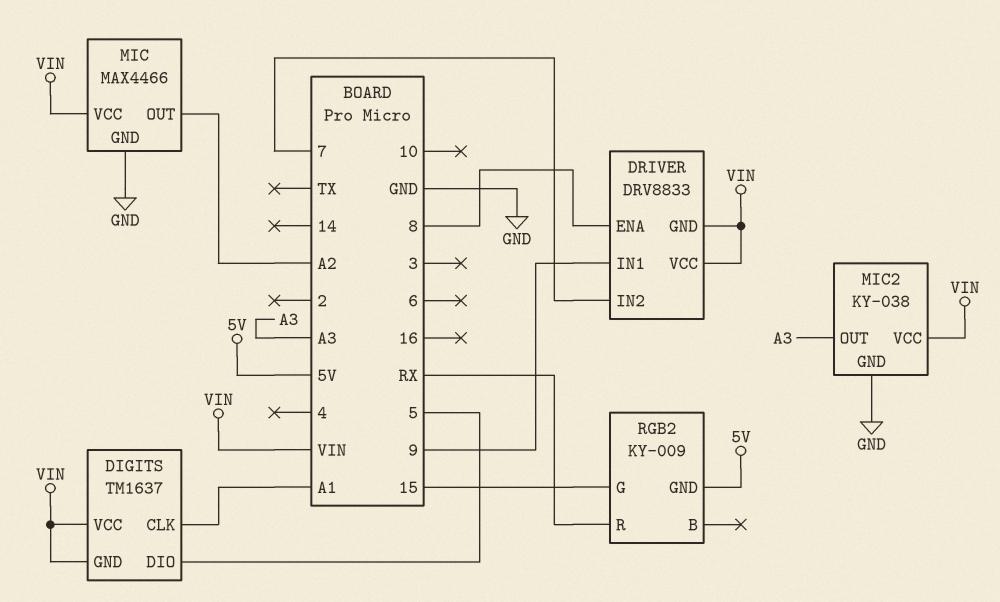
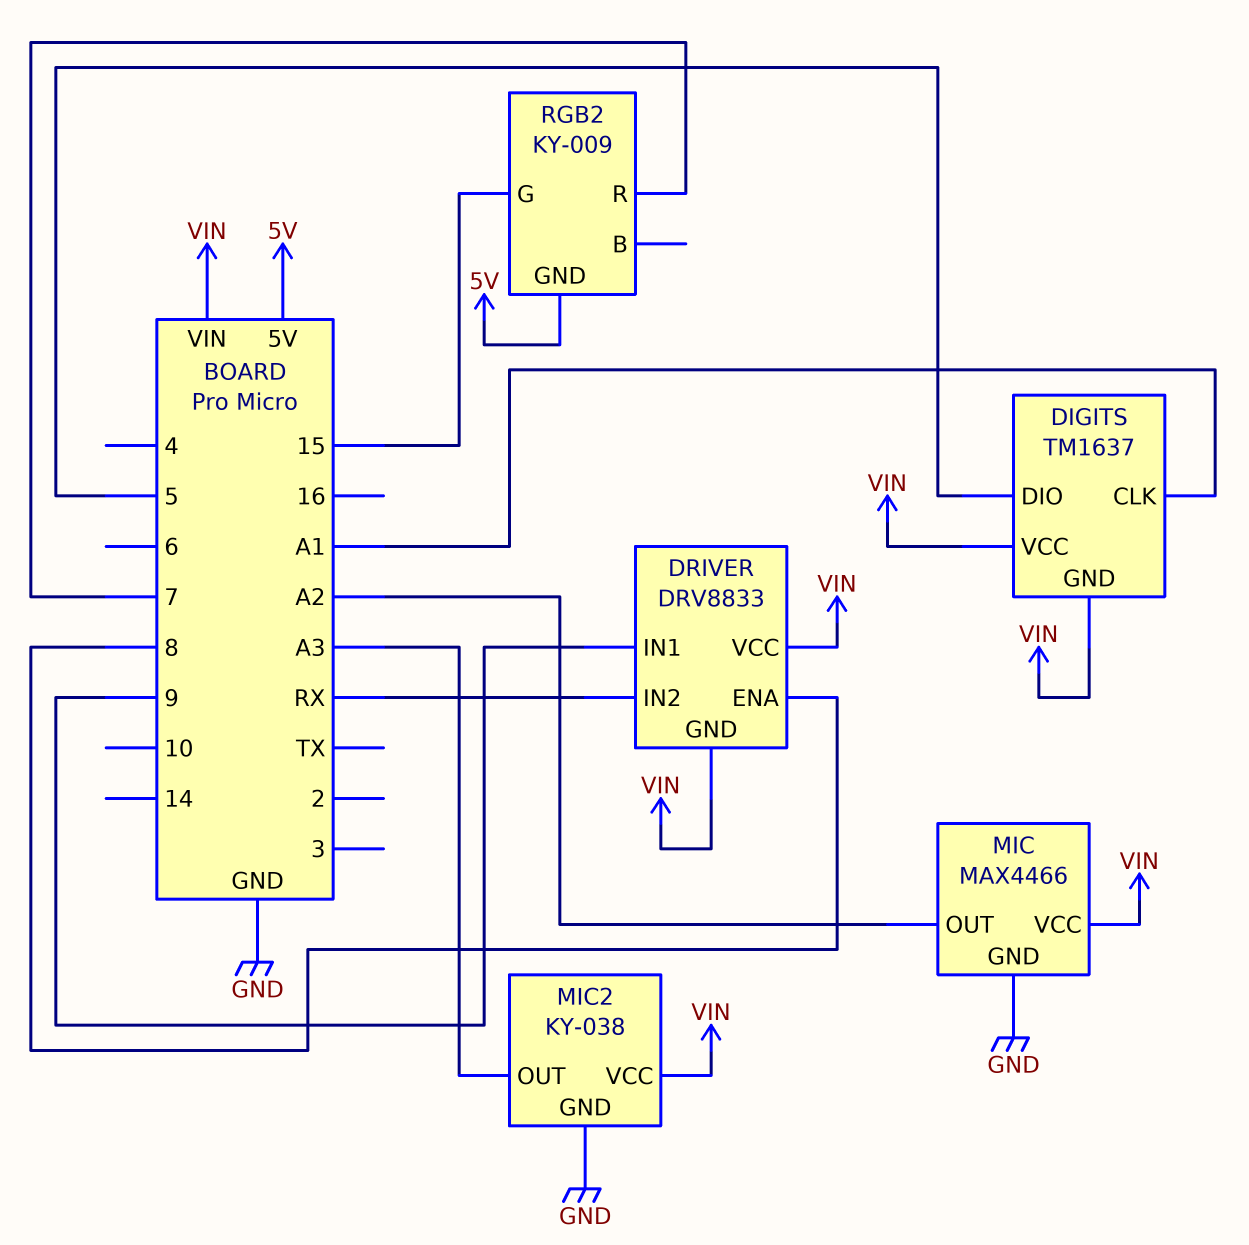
DRIVER pin IN2: 7 -> RX
RGB2 pin R: RX -> 7

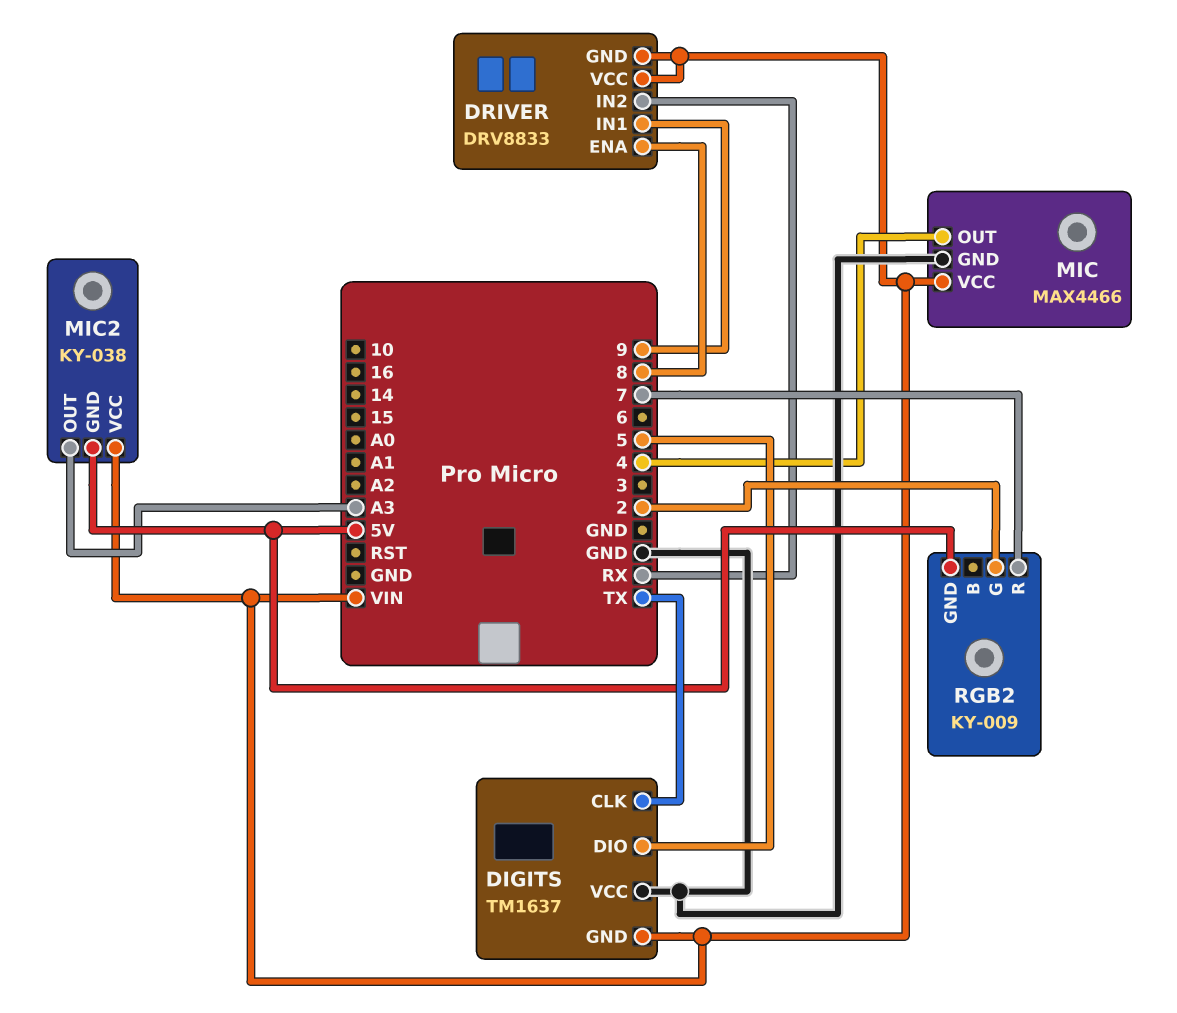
DIGITS pin CLK: A1 -> TX
DIGITS pin VCC: VIN -> GND
MIC pin OUT: A2 -> 4
MIC2 pin GND: GND -> 5V
RGB2 pin G: 15 -> 2

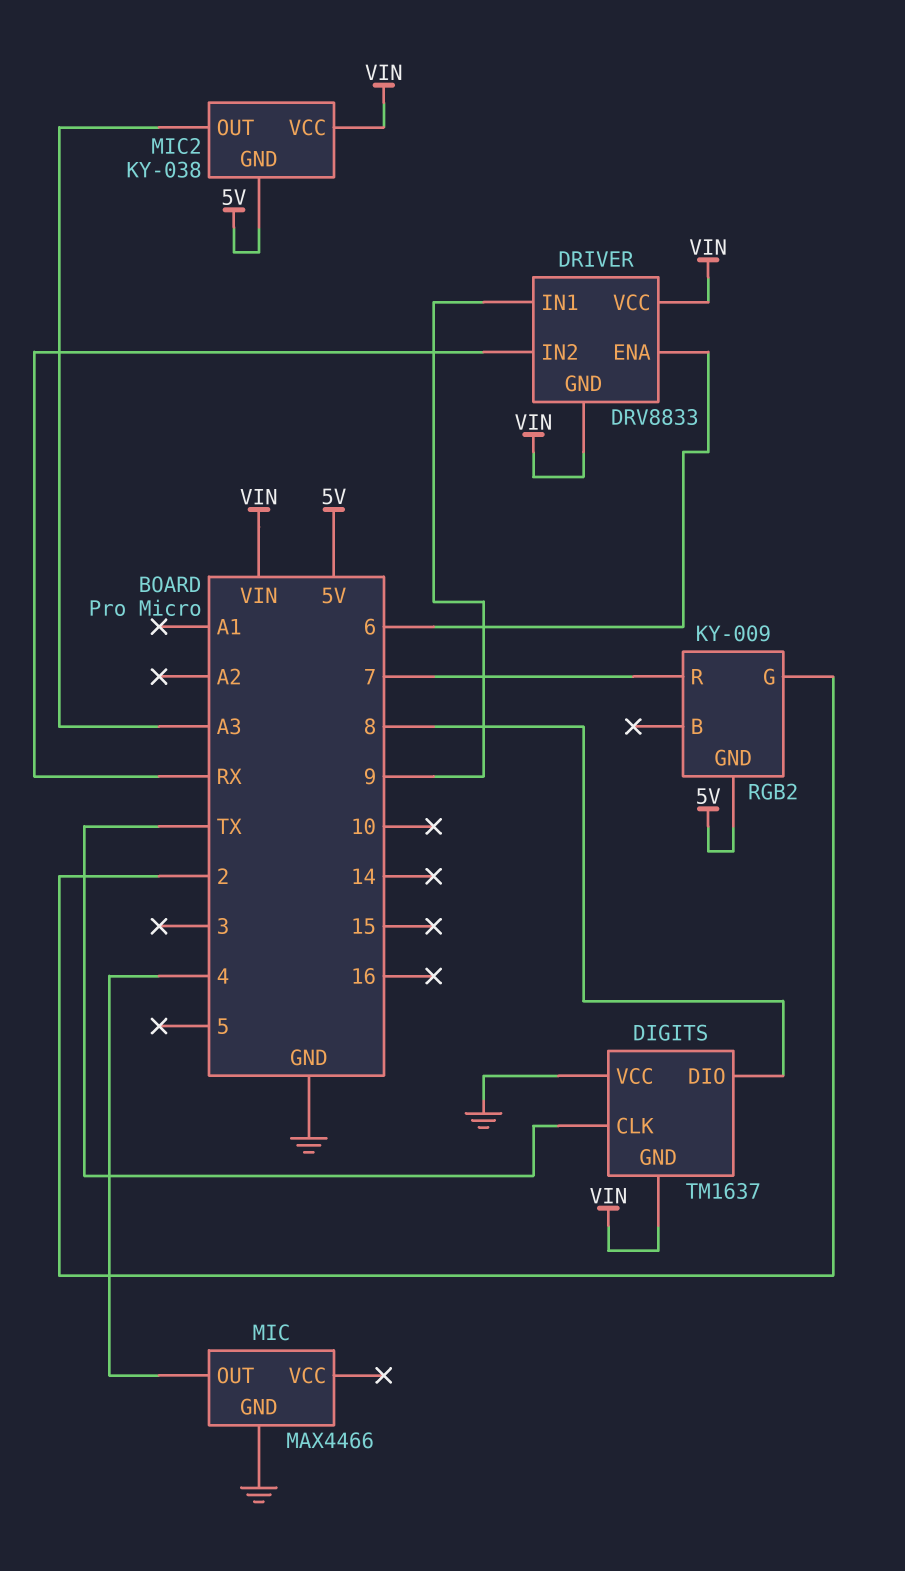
DIGITS pin DIO: 5 -> 8
DRIVER pin ENA: 8 -> 6
MIC pin VCC: VIN -> none

